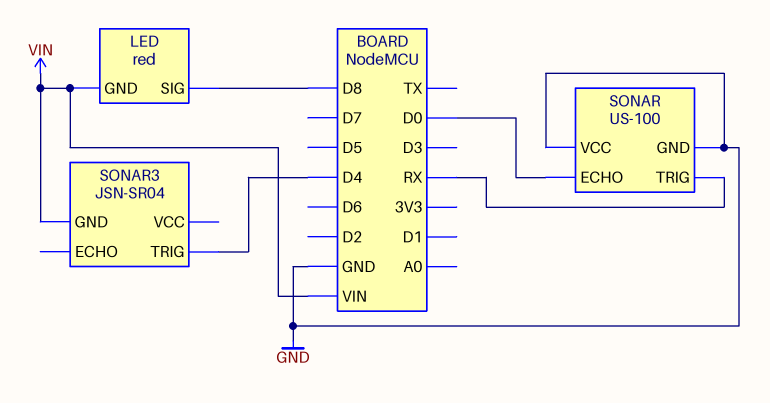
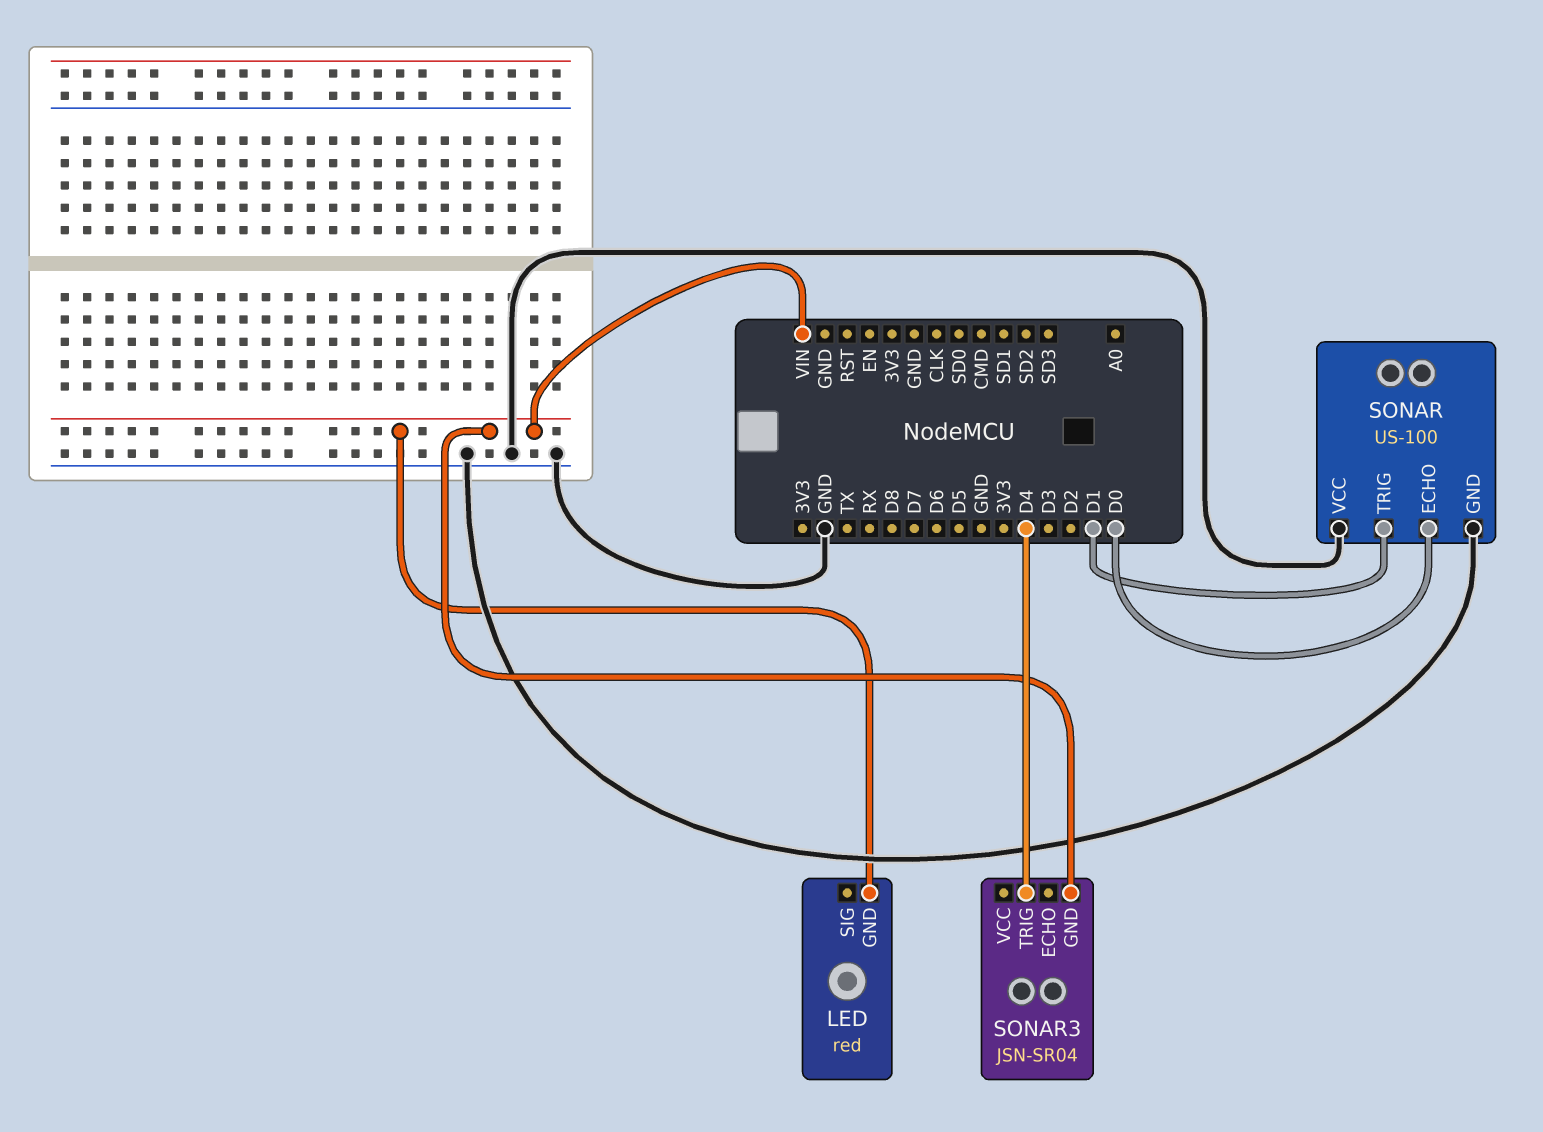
LED pin SIG: D8 -> none
SONAR pin TRIG: RX -> D1

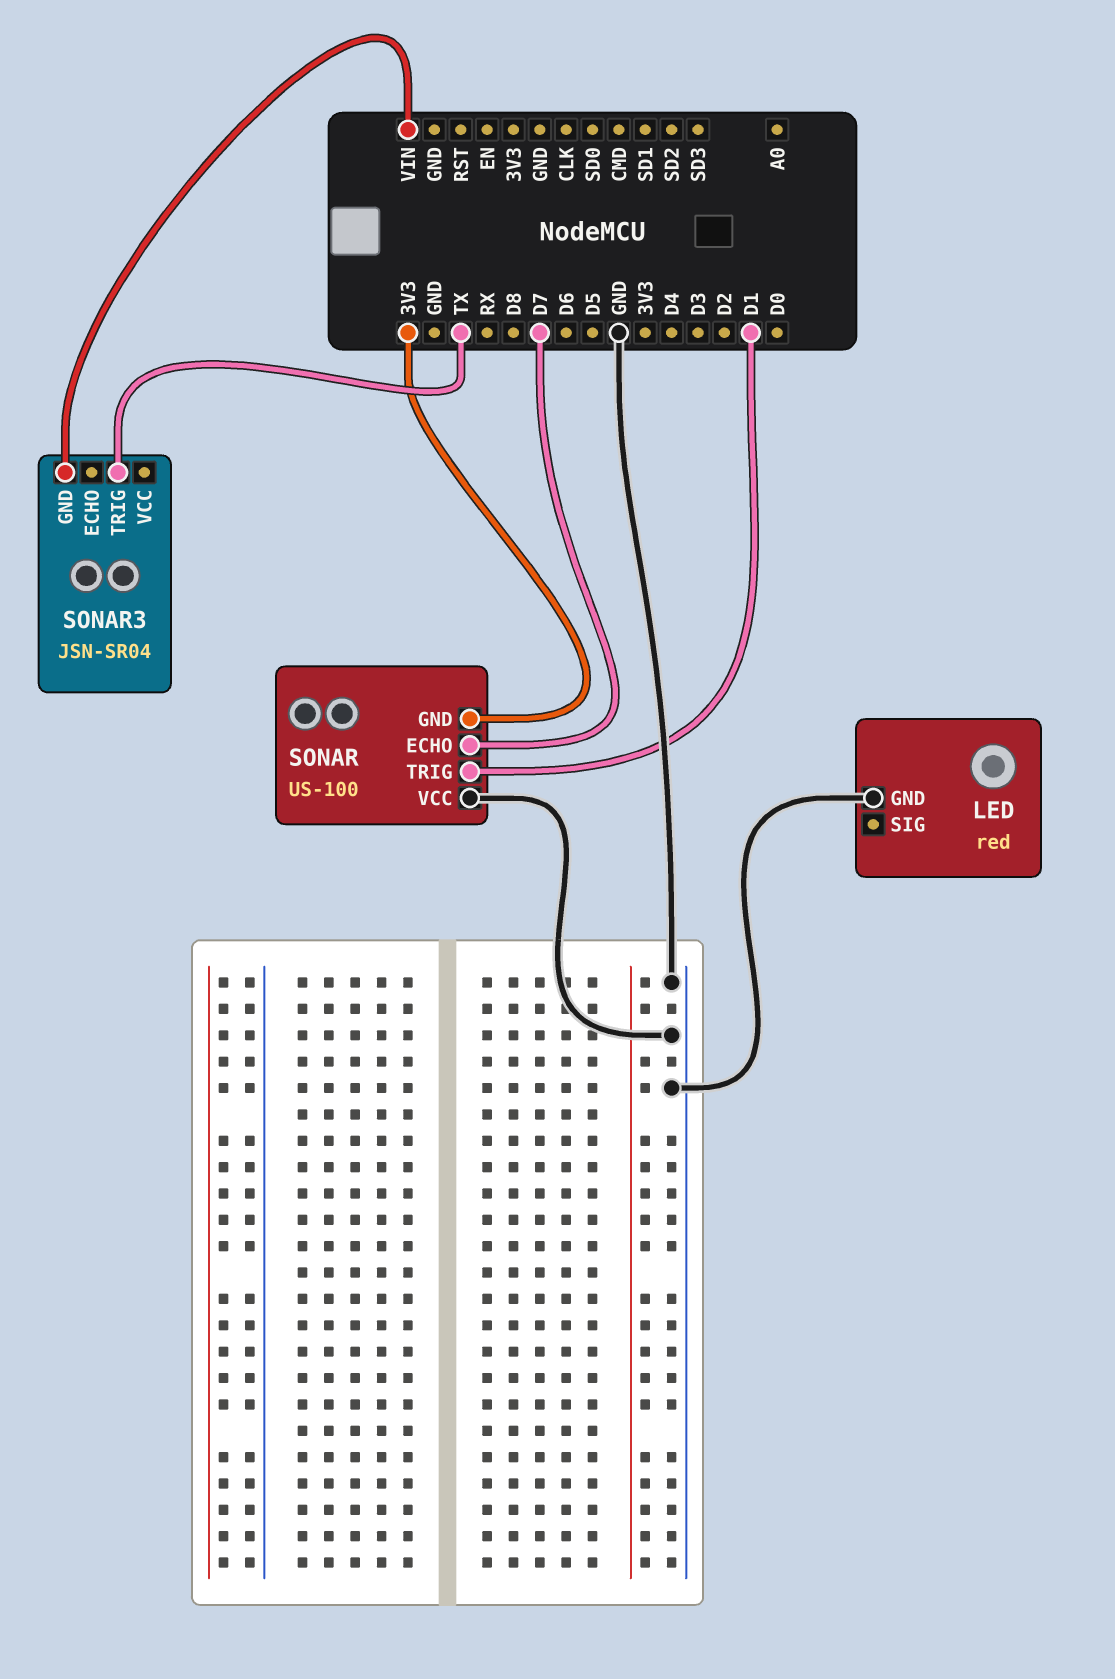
LED pin GND: VIN -> GND
SONAR pin ECHO: D0 -> D7
SONAR pin GND: GND -> 3V3
SONAR3 pin TRIG: D4 -> TX

